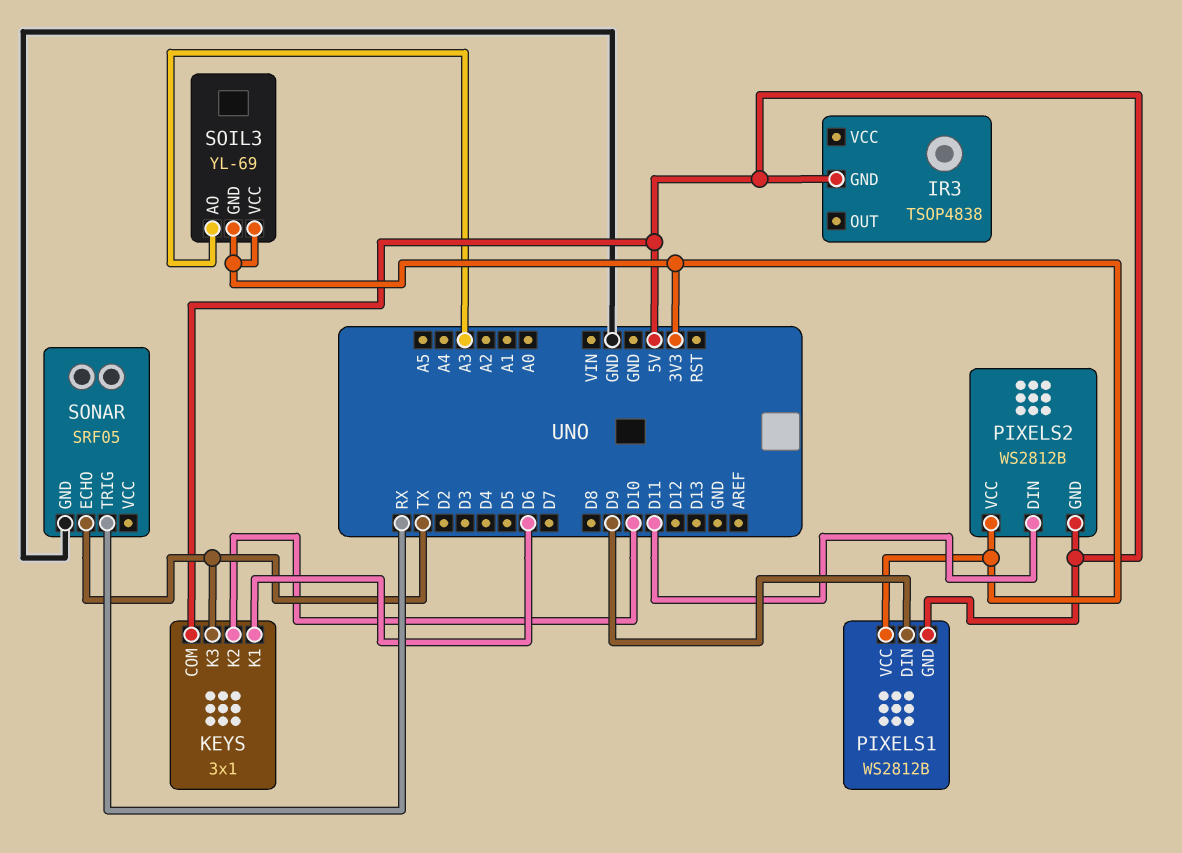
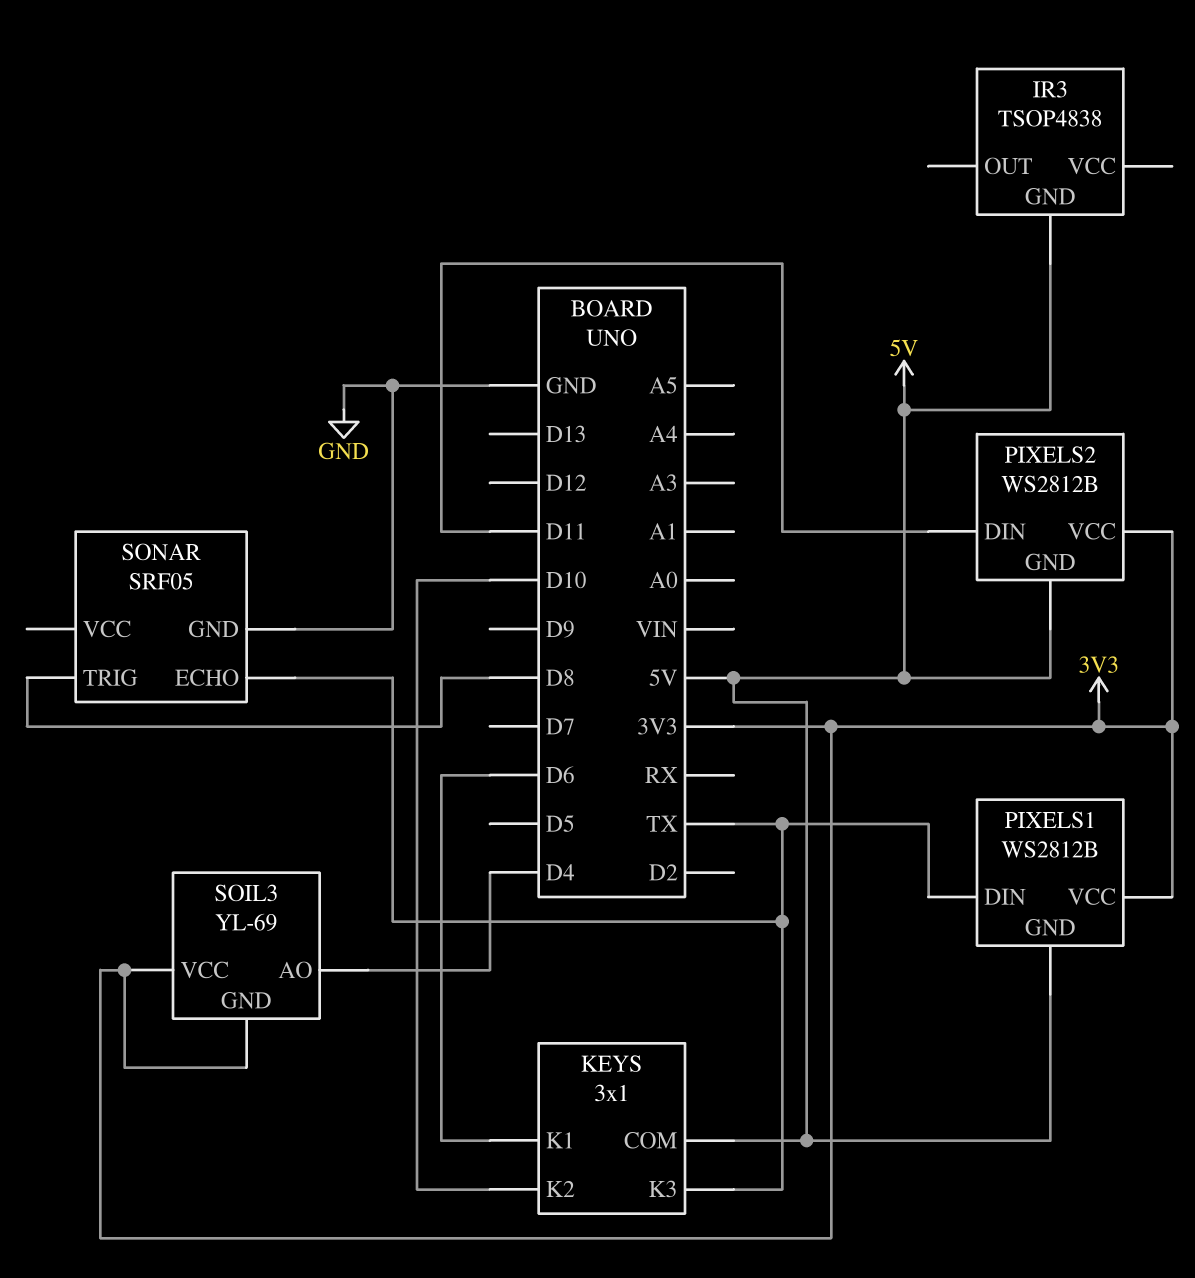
PIXELS1 pin DIN: D9 -> TX
SOIL3 pin AO: A3 -> D4
SONAR pin TRIG: RX -> D8

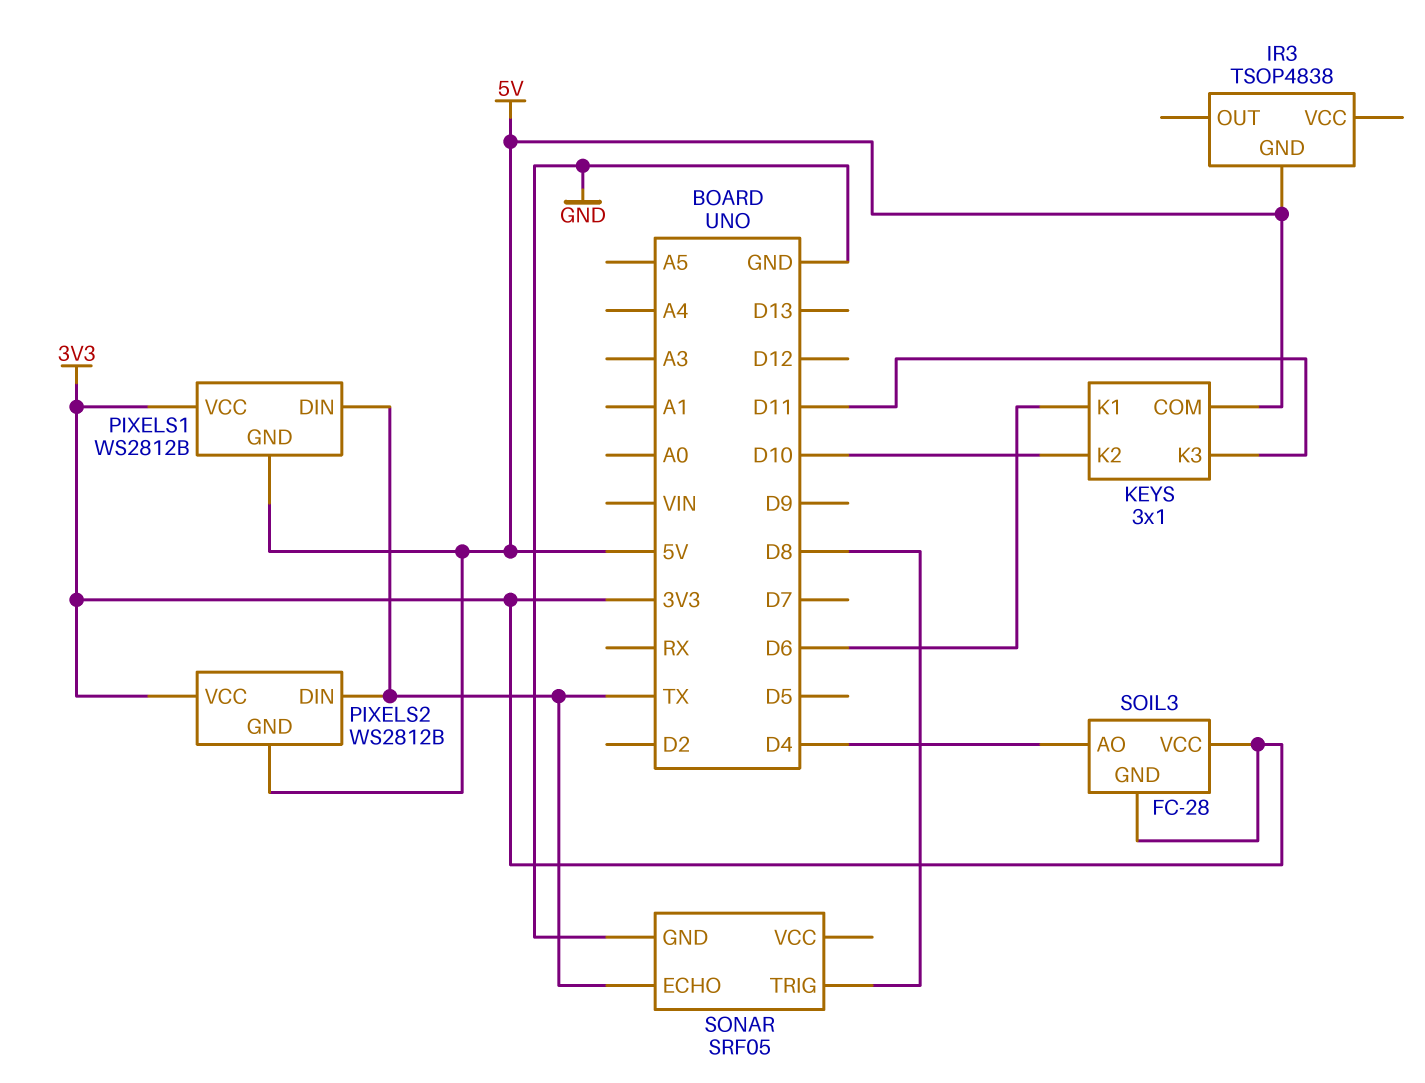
KEYS pin K3: TX -> D11
PIXELS2 pin DIN: D11 -> TX
SOIL3: YL-69 -> FC-28

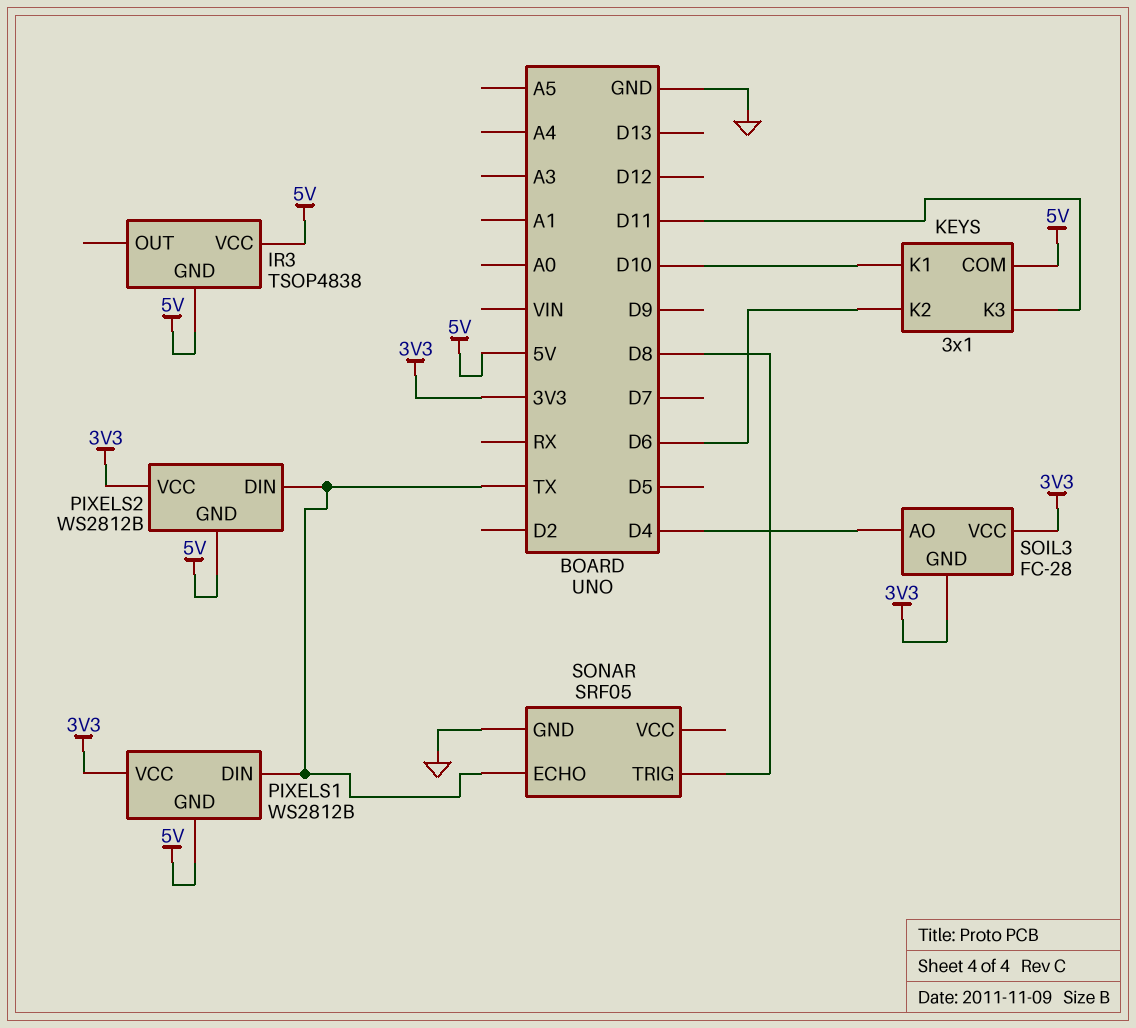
IR3 pin VCC: none -> 5V
KEYS pin K1: D6 -> D10
KEYS pin K2: D10 -> D6

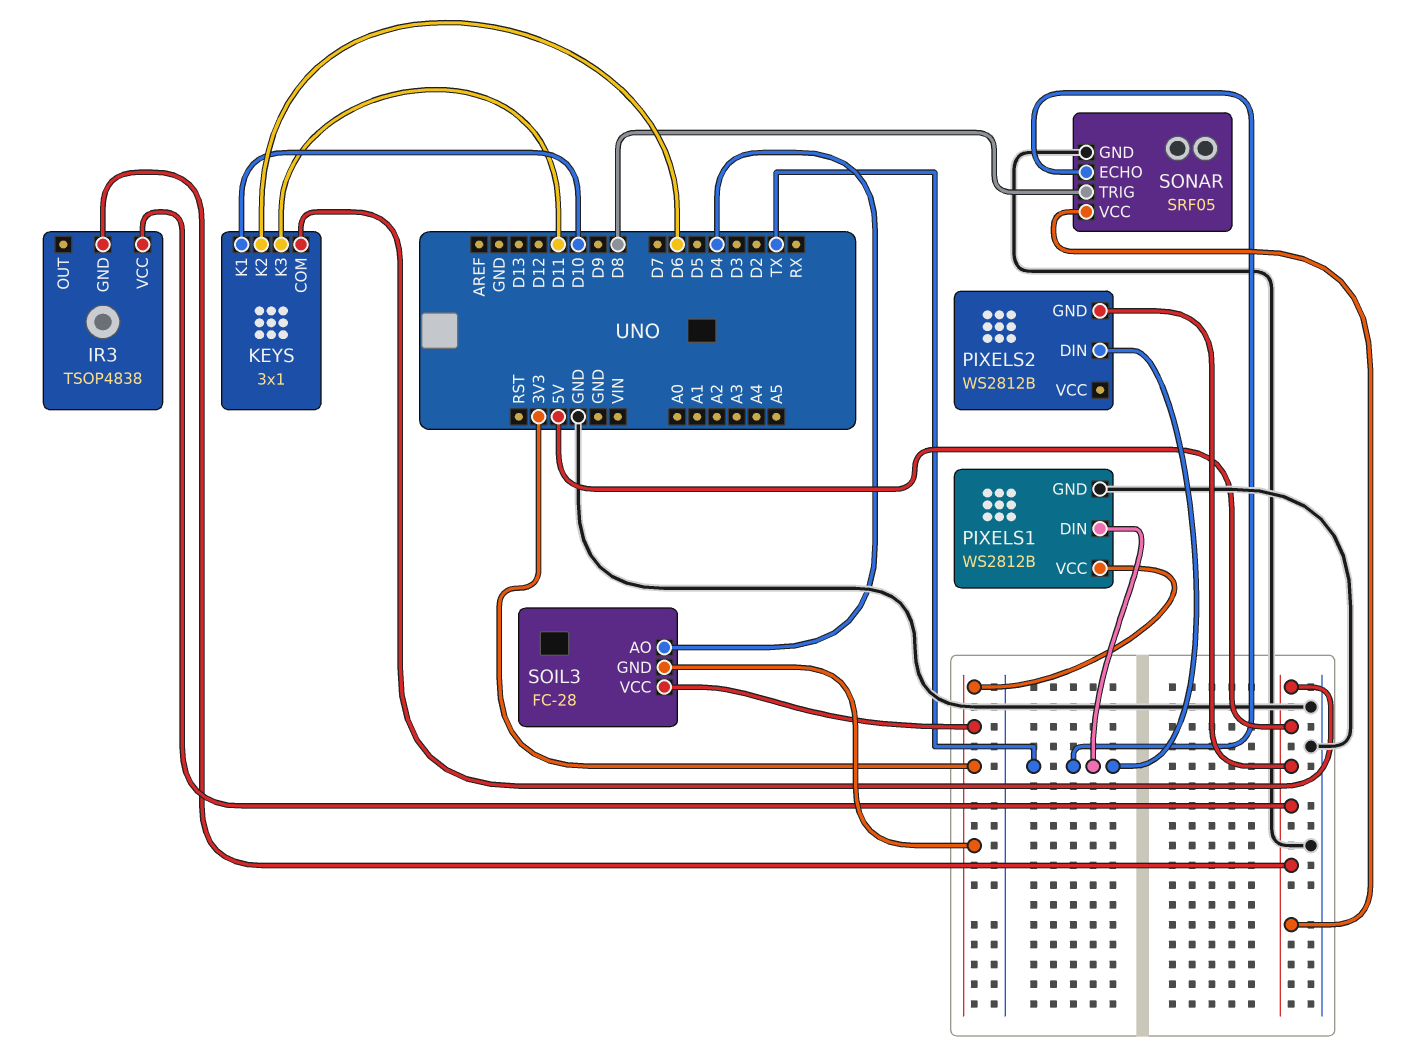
PIXELS1 pin GND: 5V -> GND
PIXELS2 pin VCC: 3V3 -> none
SONAR pin VCC: none -> 5V

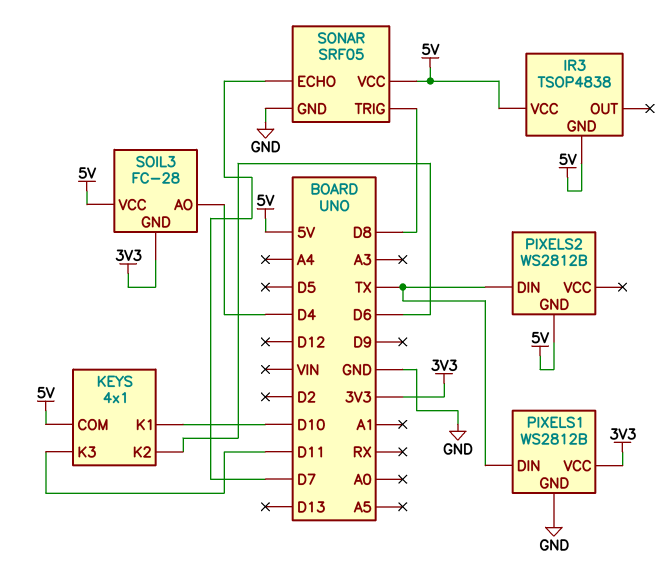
KEYS: 3x1 -> 4x1
SOIL3 pin VCC: 3V3 -> 5V
SONAR pin ECHO: TX -> D7

